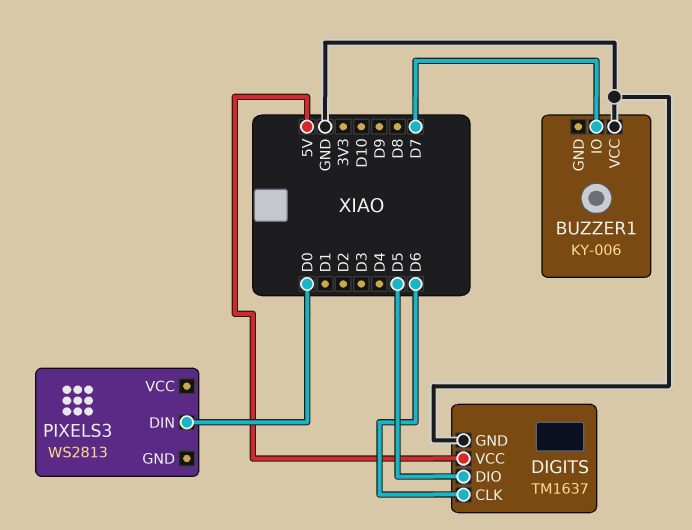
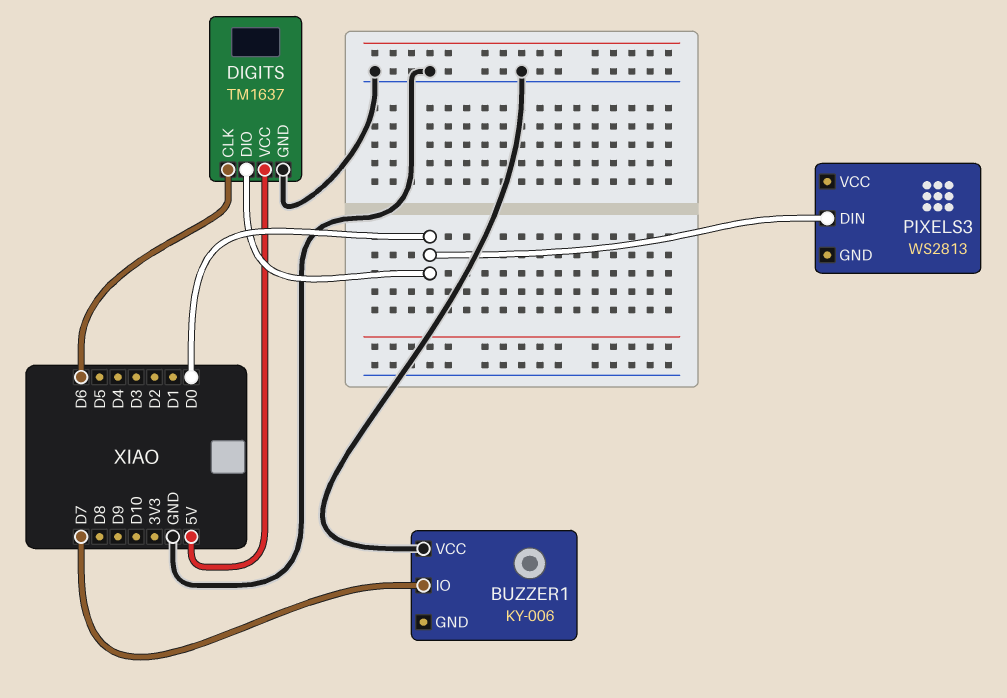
DIGITS pin DIO: D5 -> D0

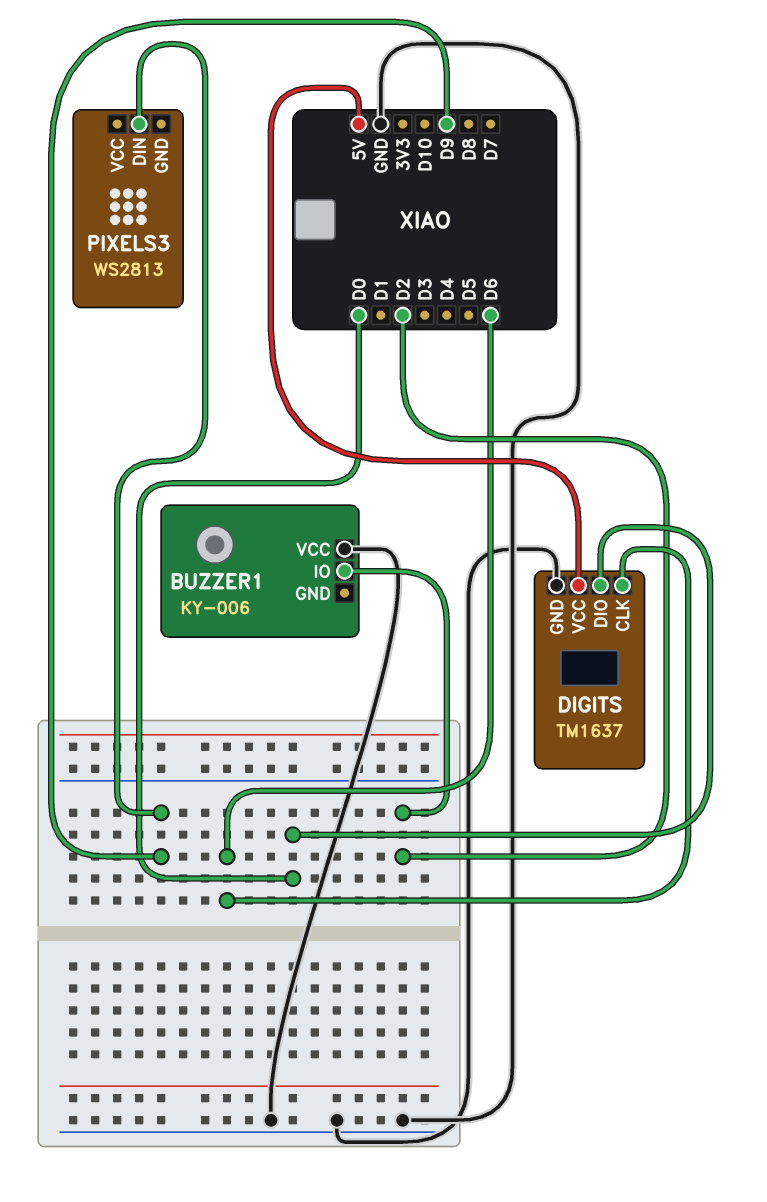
BUZZER1 pin IO: D7 -> D2
PIXELS3 pin DIN: D0 -> D9

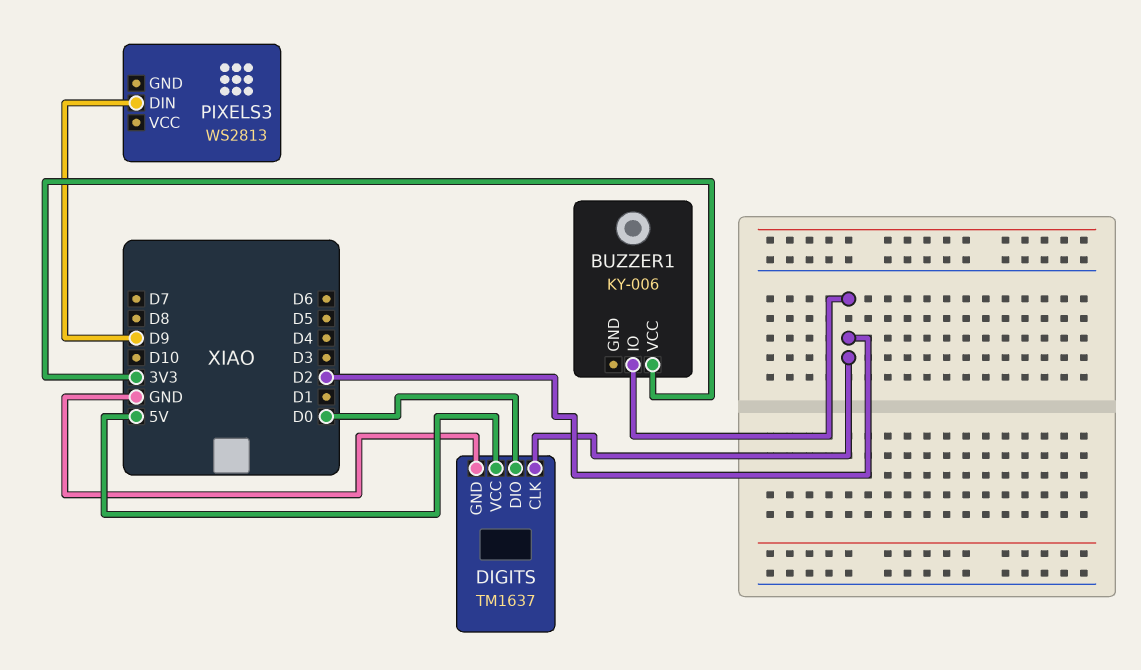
BUZZER1 pin VCC: GND -> 3V3
DIGITS pin CLK: D6 -> D2

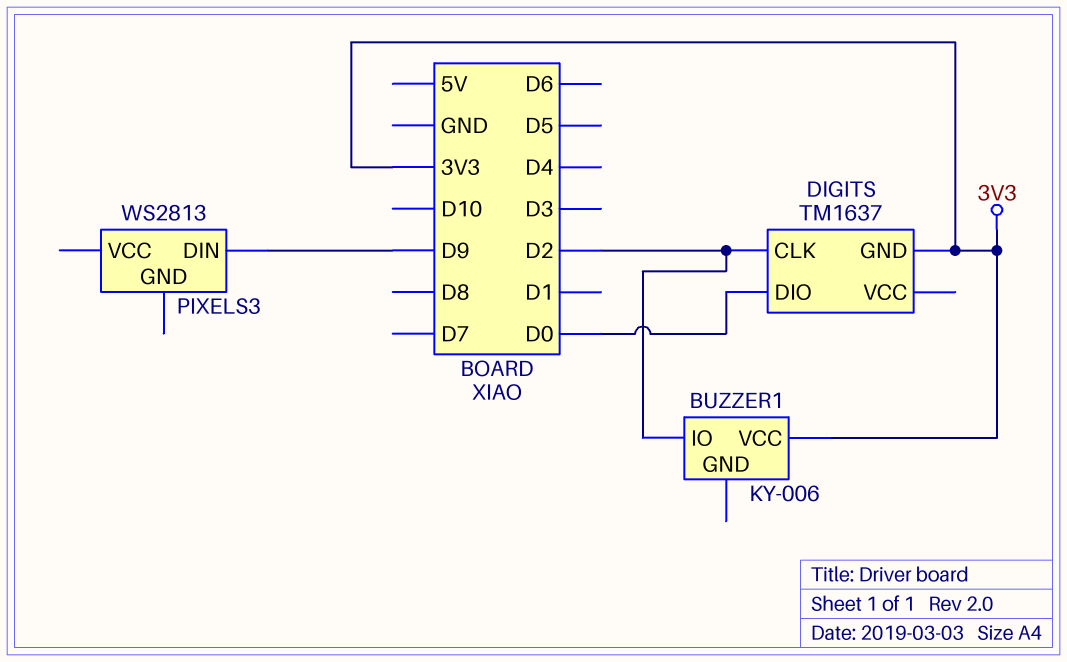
DIGITS pin GND: GND -> 3V3
DIGITS pin VCC: 5V -> none

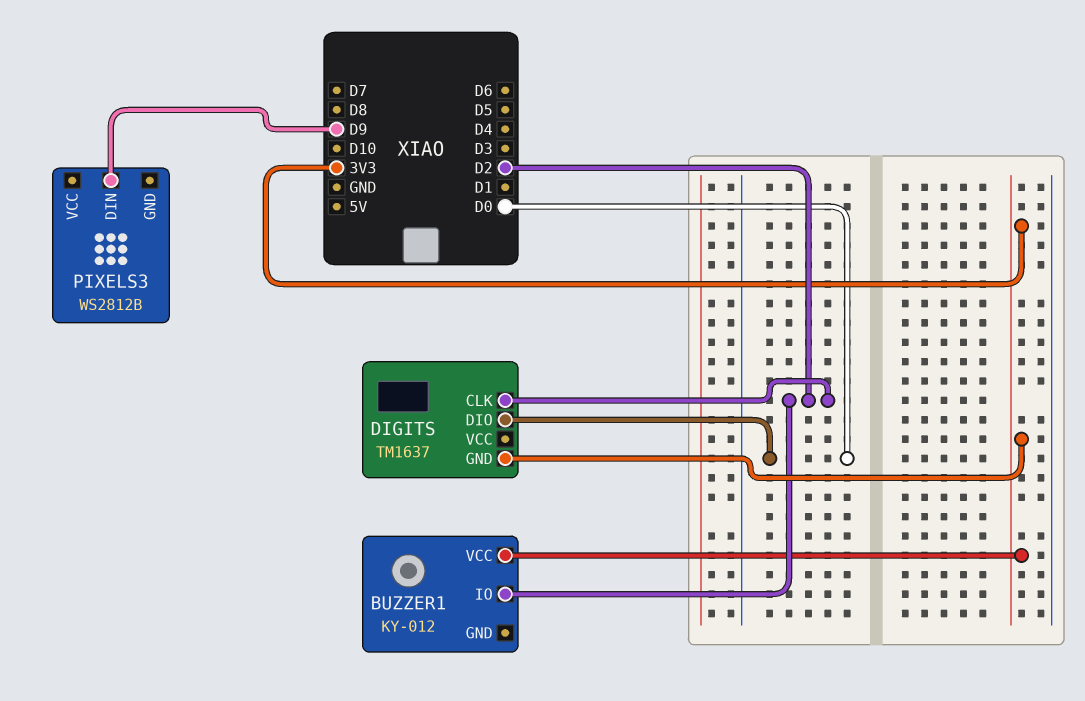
BUZZER1: KY-006 -> KY-012
PIXELS3: WS2813 -> WS2812B

